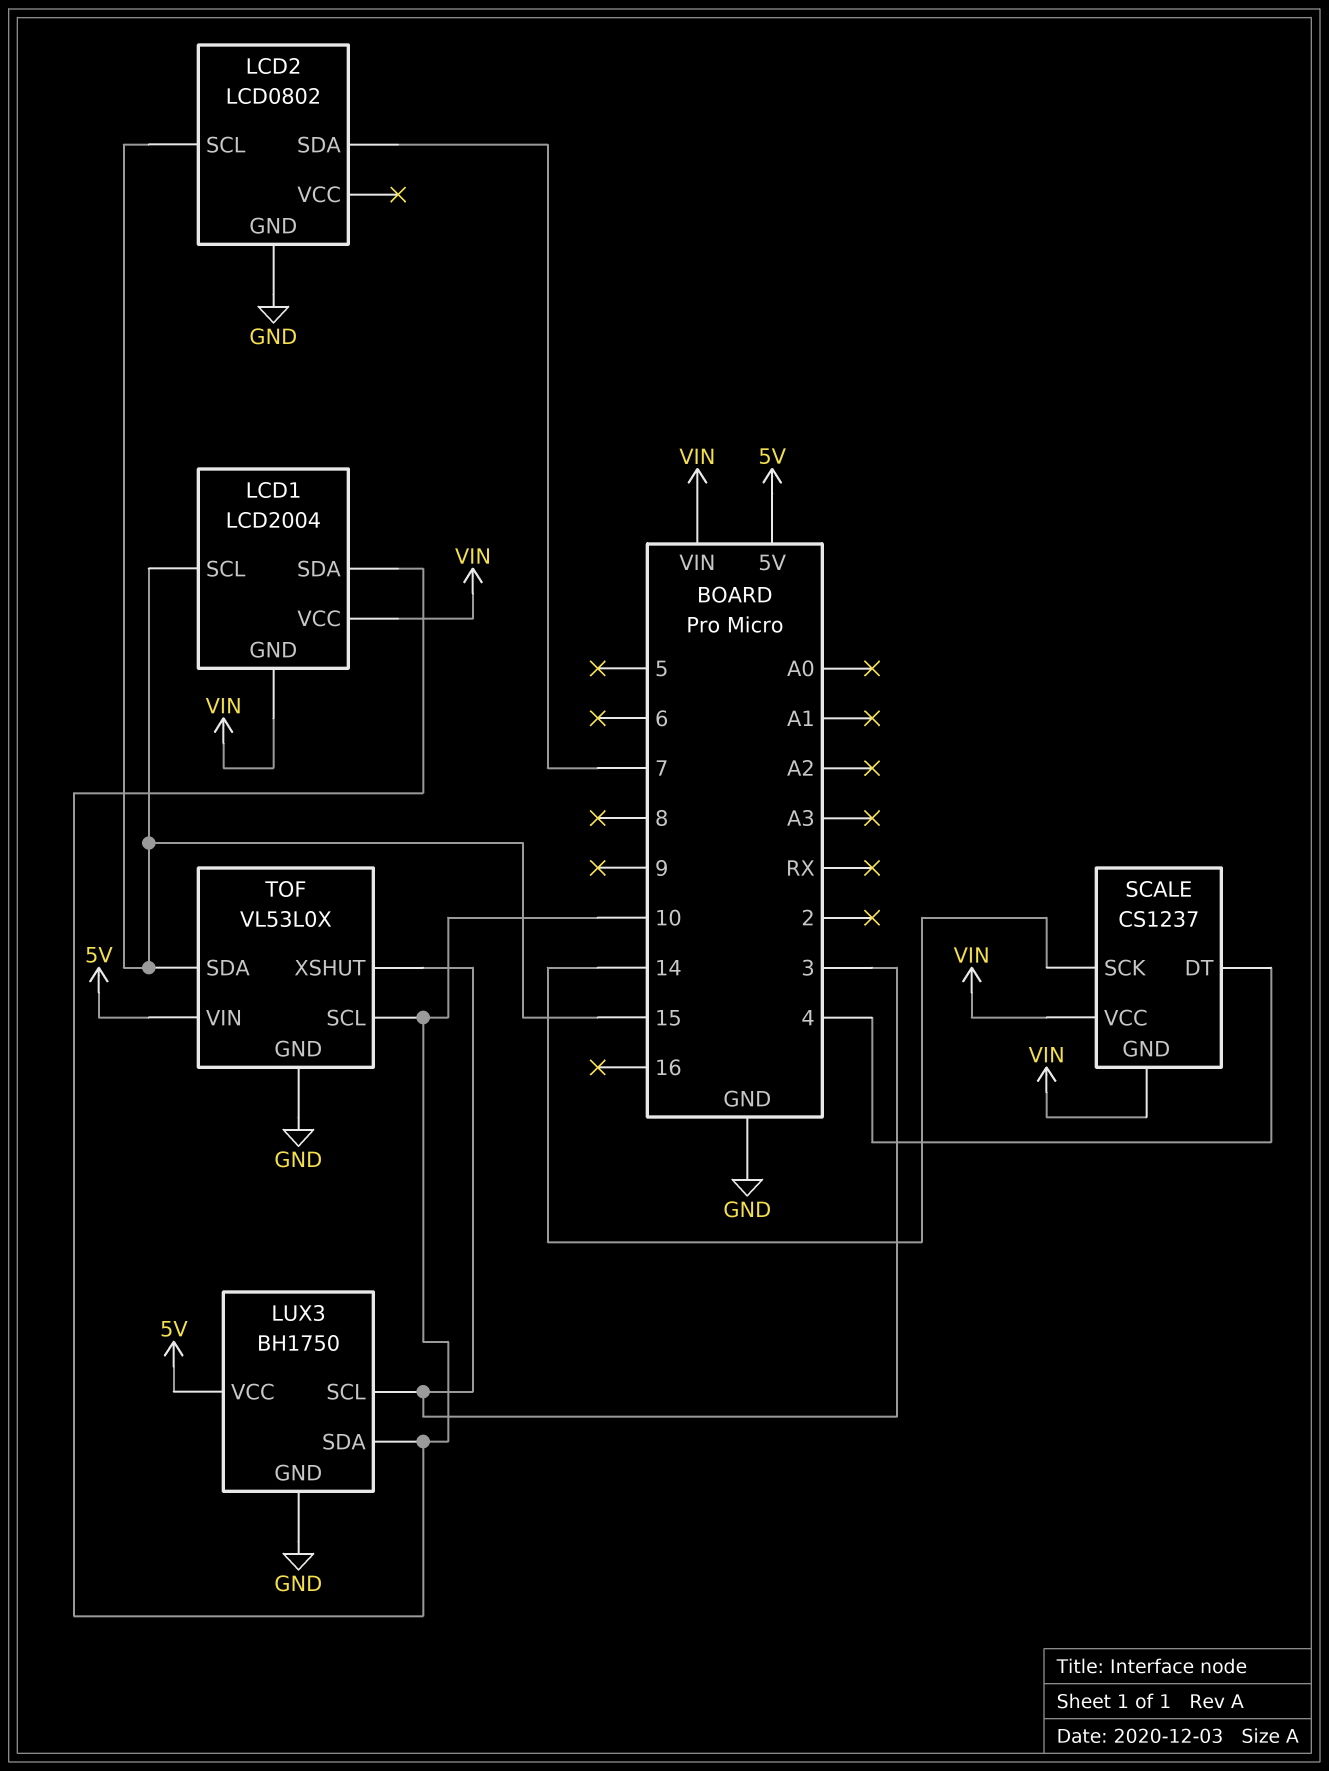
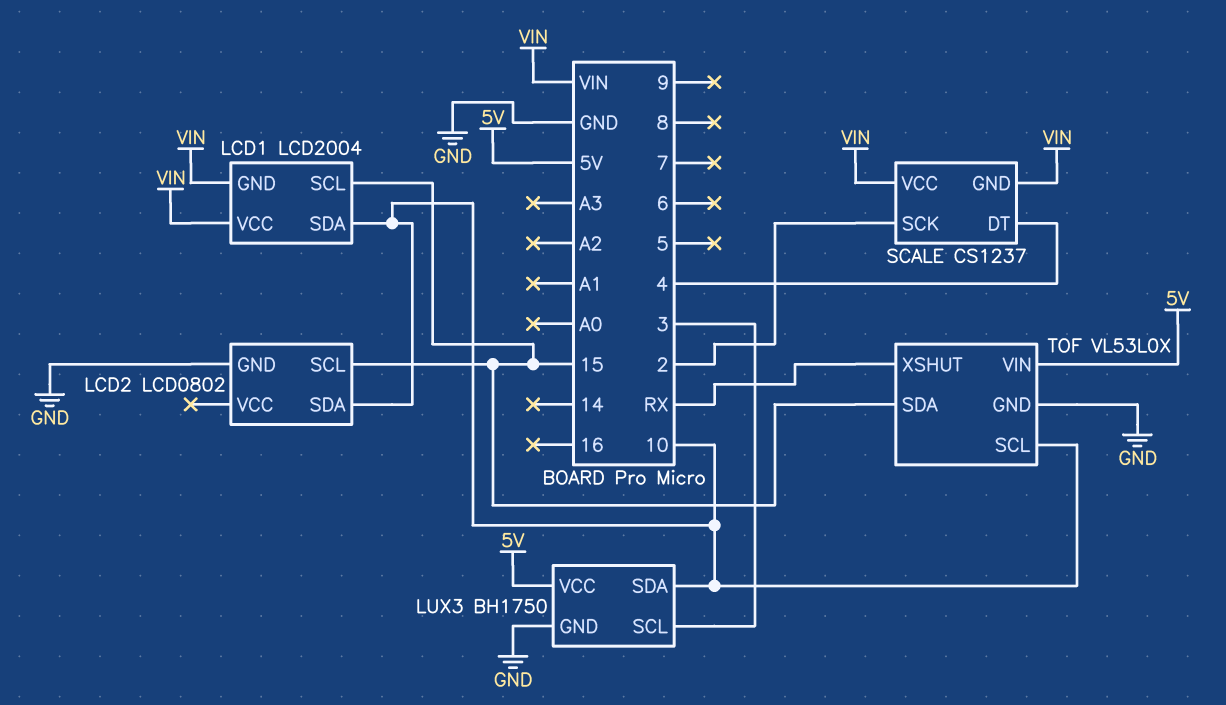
LCD2 pin SDA: 7 -> 10
SCALE pin SCK: 14 -> 2
TOF pin XSHUT: 3 -> RX

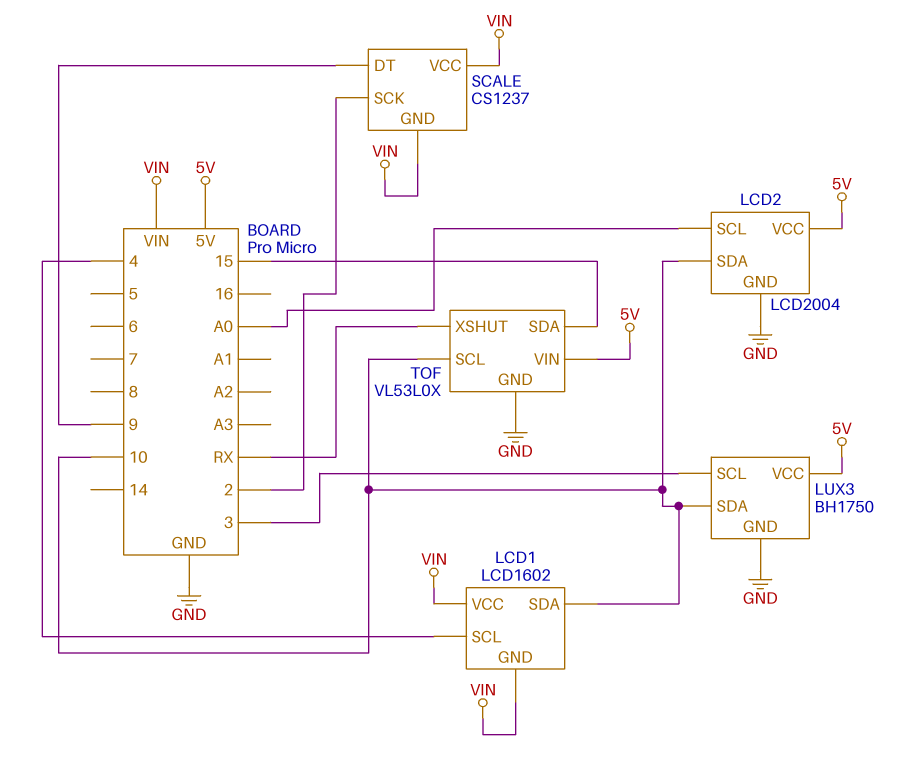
LCD1: LCD2004 -> LCD1602
LCD1 pin SCL: 15 -> 4
LCD2: LCD0802 -> LCD2004
LCD2 pin SCL: 15 -> A0
LCD2 pin VCC: none -> 5V
SCALE pin DT: 4 -> 9

